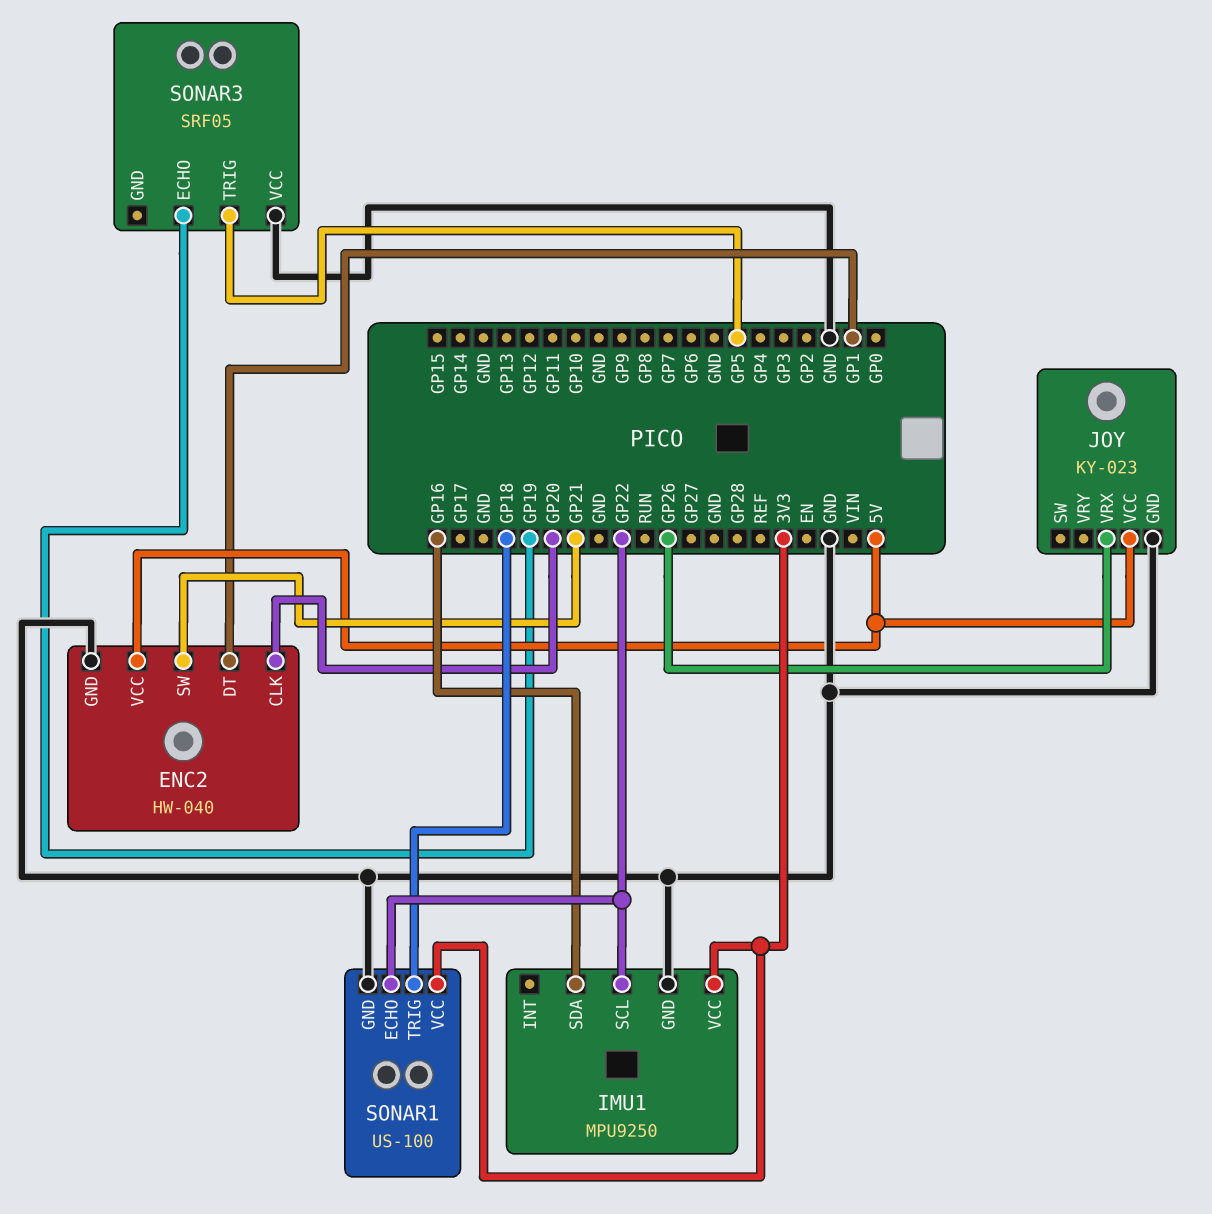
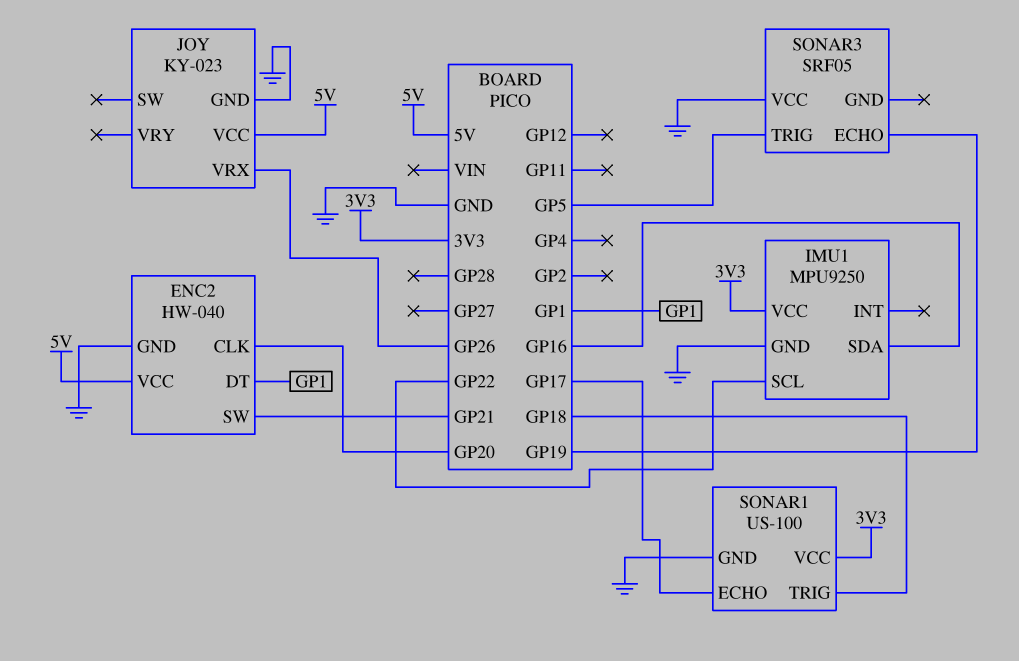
SONAR1 pin ECHO: GP22 -> GP17

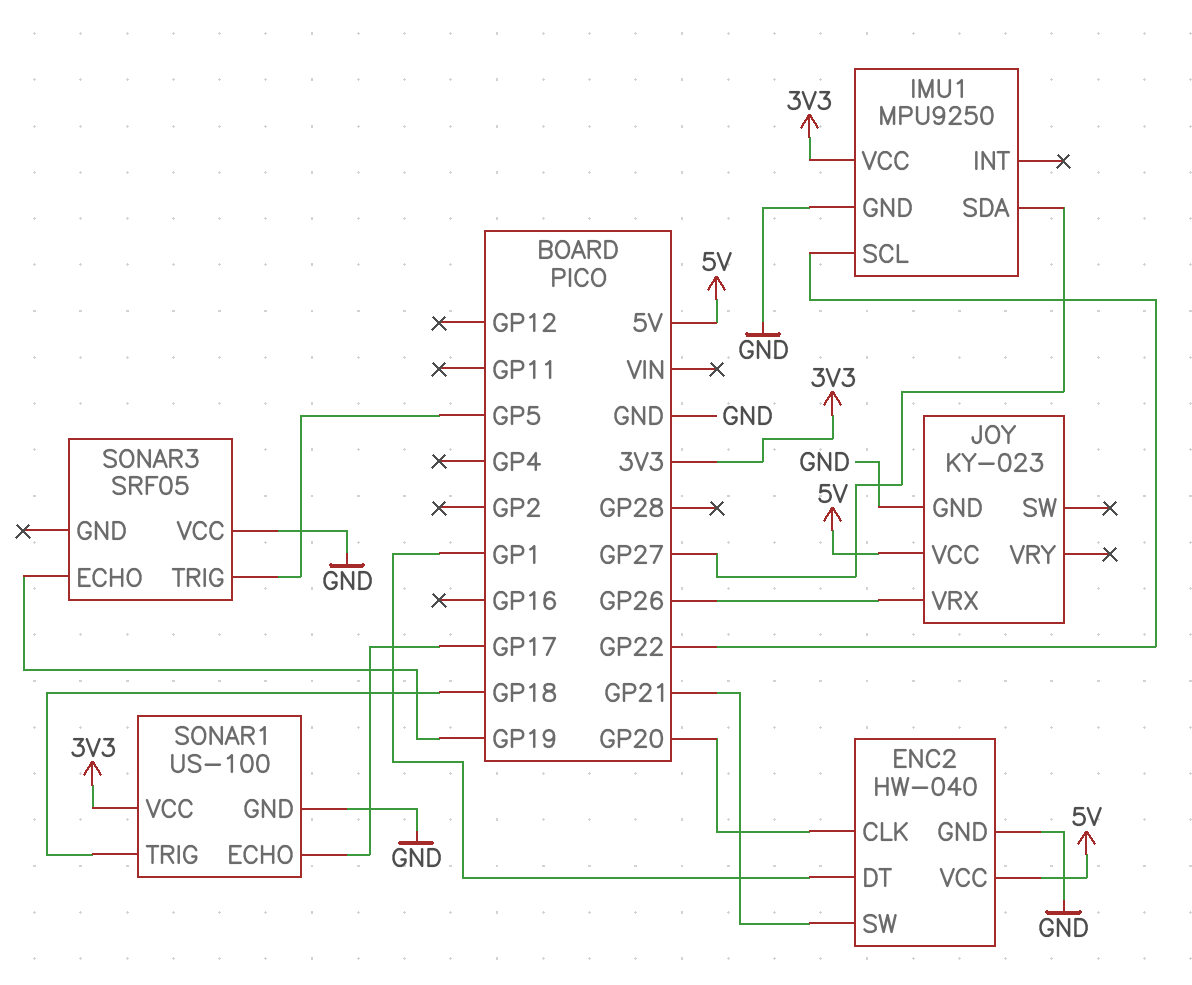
IMU1 pin SDA: GP16 -> GP27

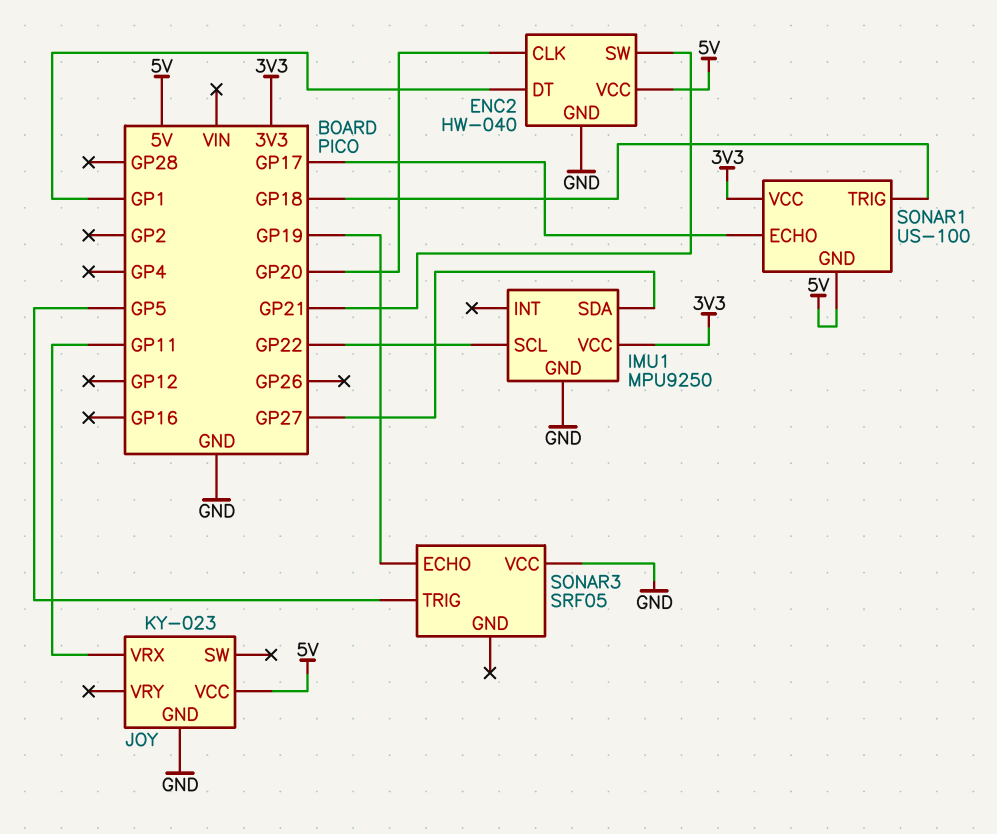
JOY pin VRX: GP26 -> GP11
SONAR1 pin GND: GND -> 5V

